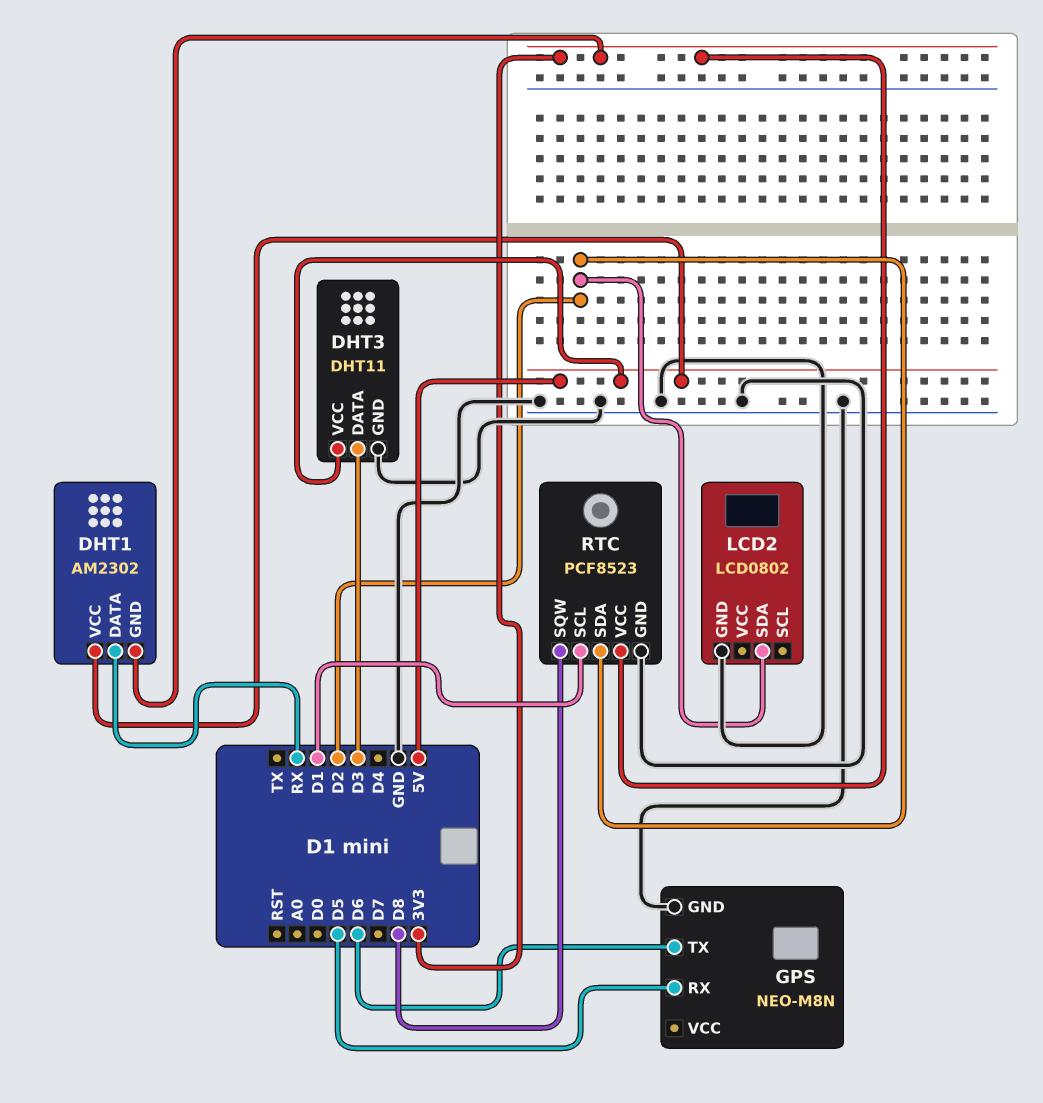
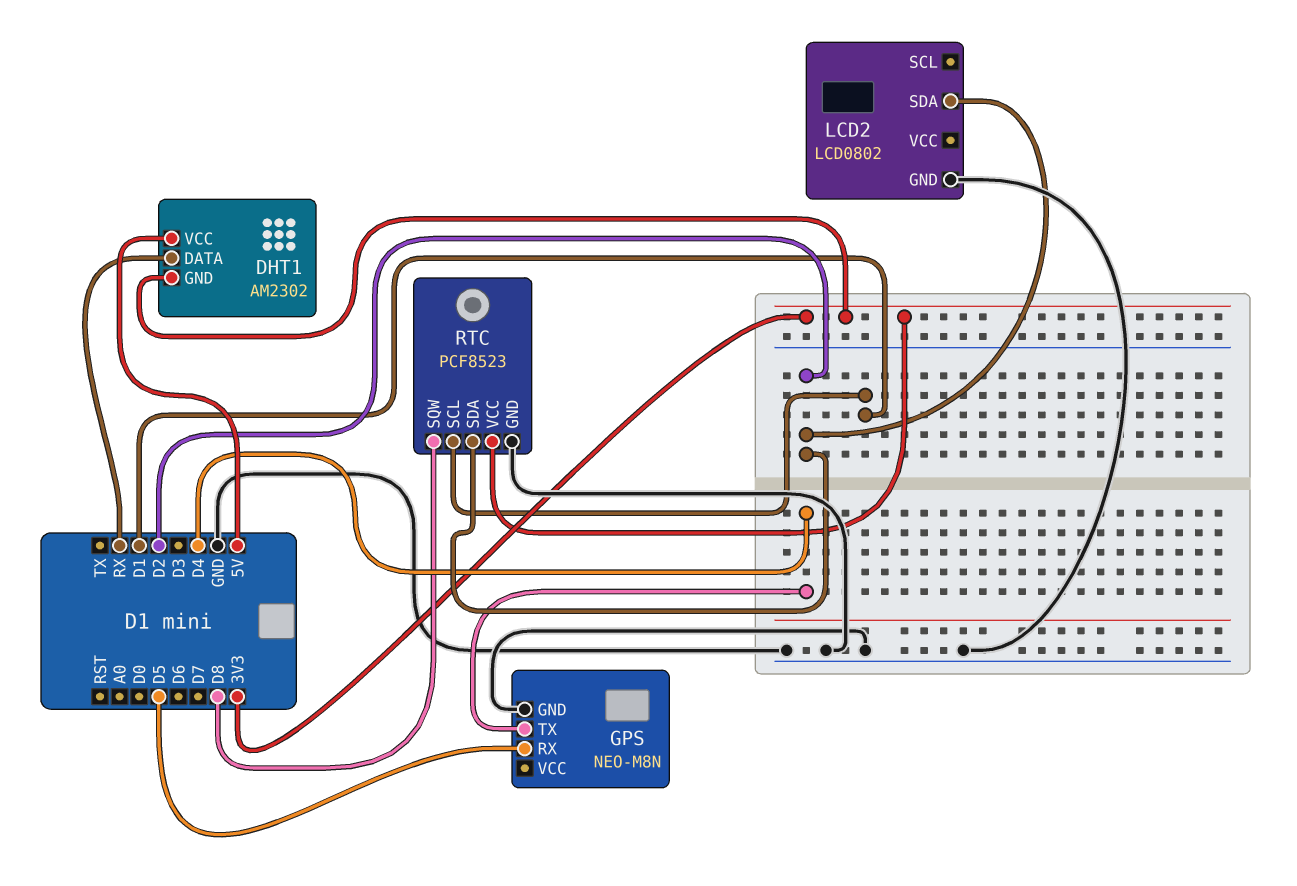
DHT3: DHT11 -> none
DHT3 pin DATA: D3 -> none
DHT3 pin GND: GND -> none
DHT3 pin VCC: 5V -> none
GPS pin TX: D6 -> D4

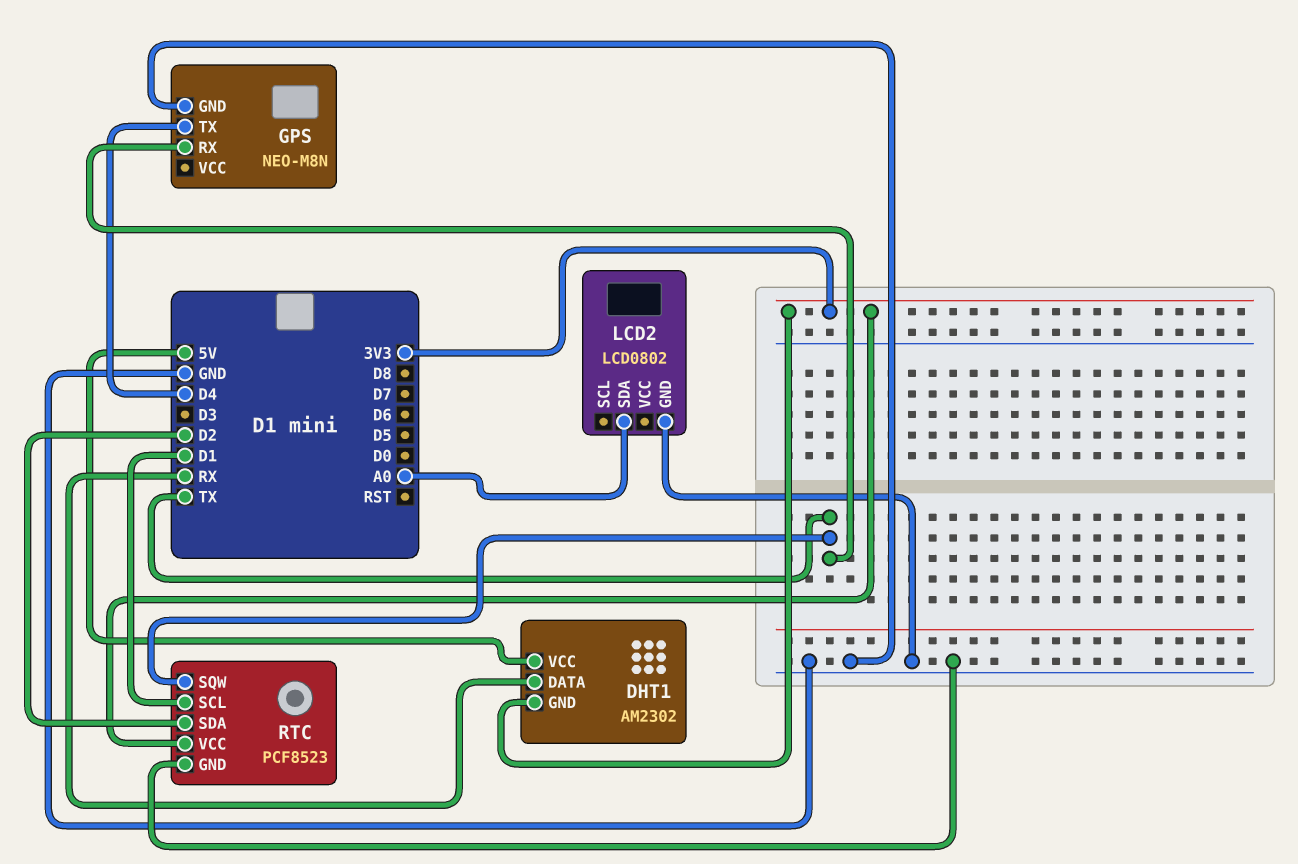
GPS pin RX: D5 -> TX
LCD2 pin SDA: D2 -> A0
RTC pin SQW: D8 -> TX

